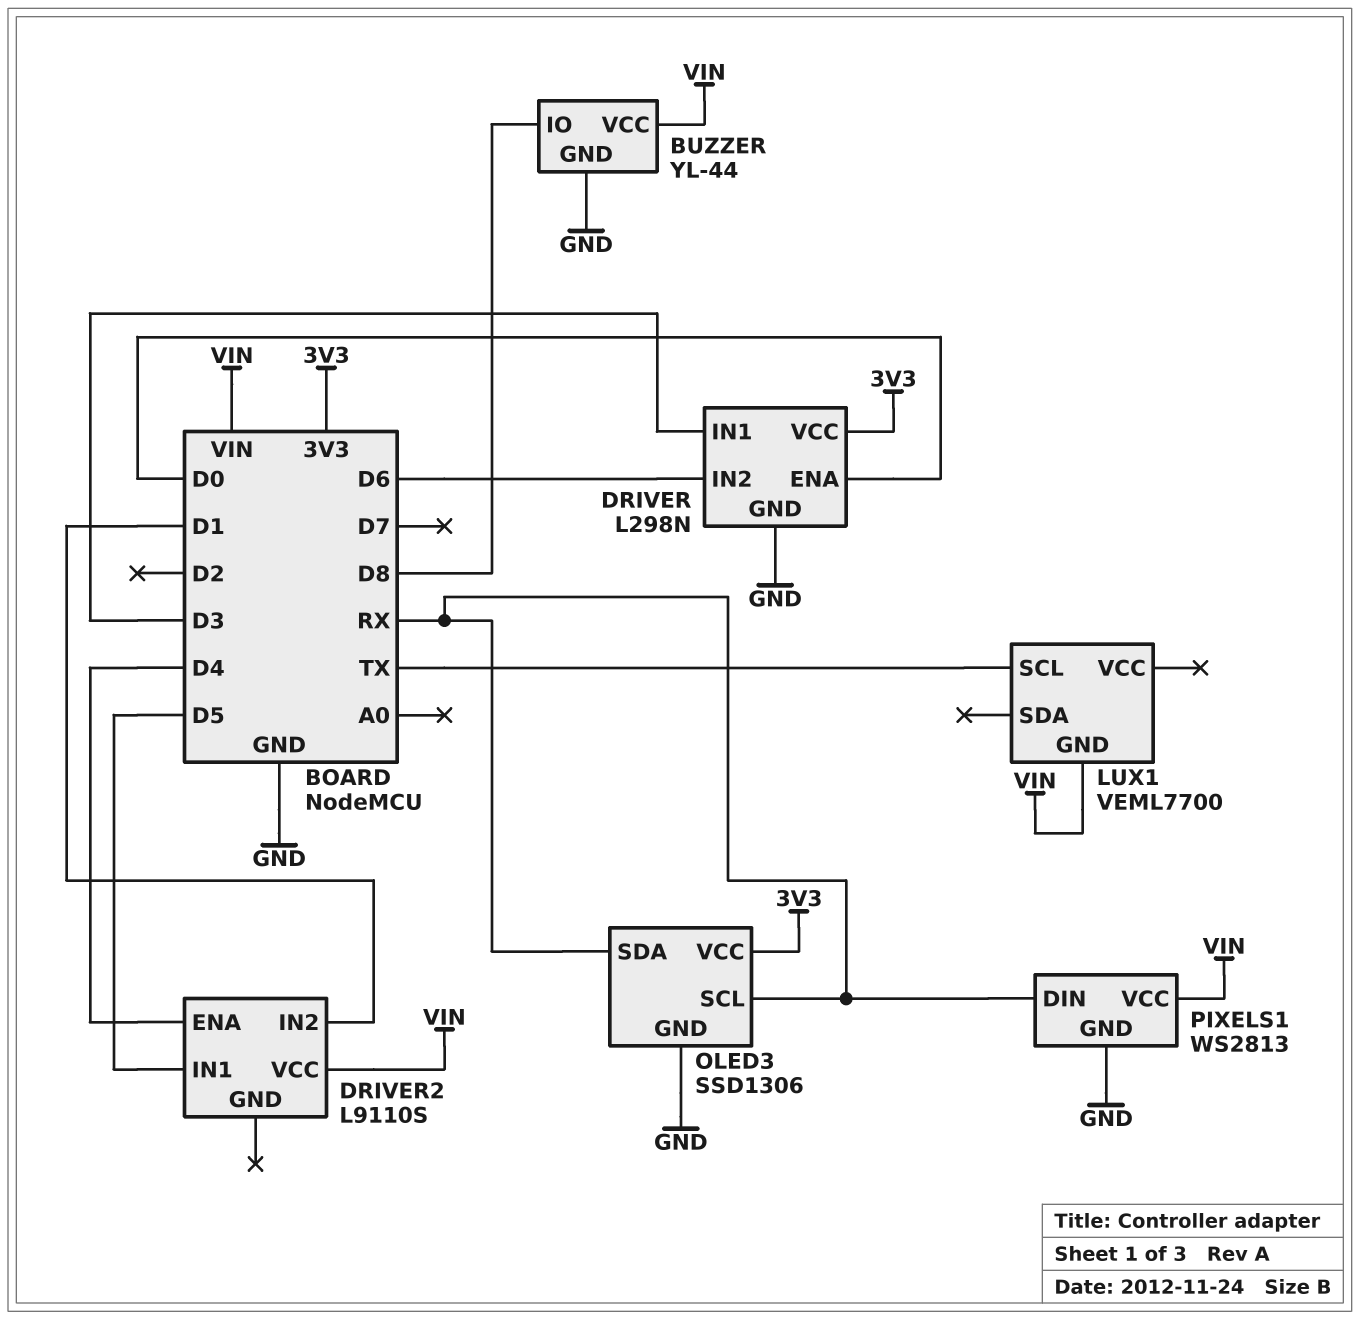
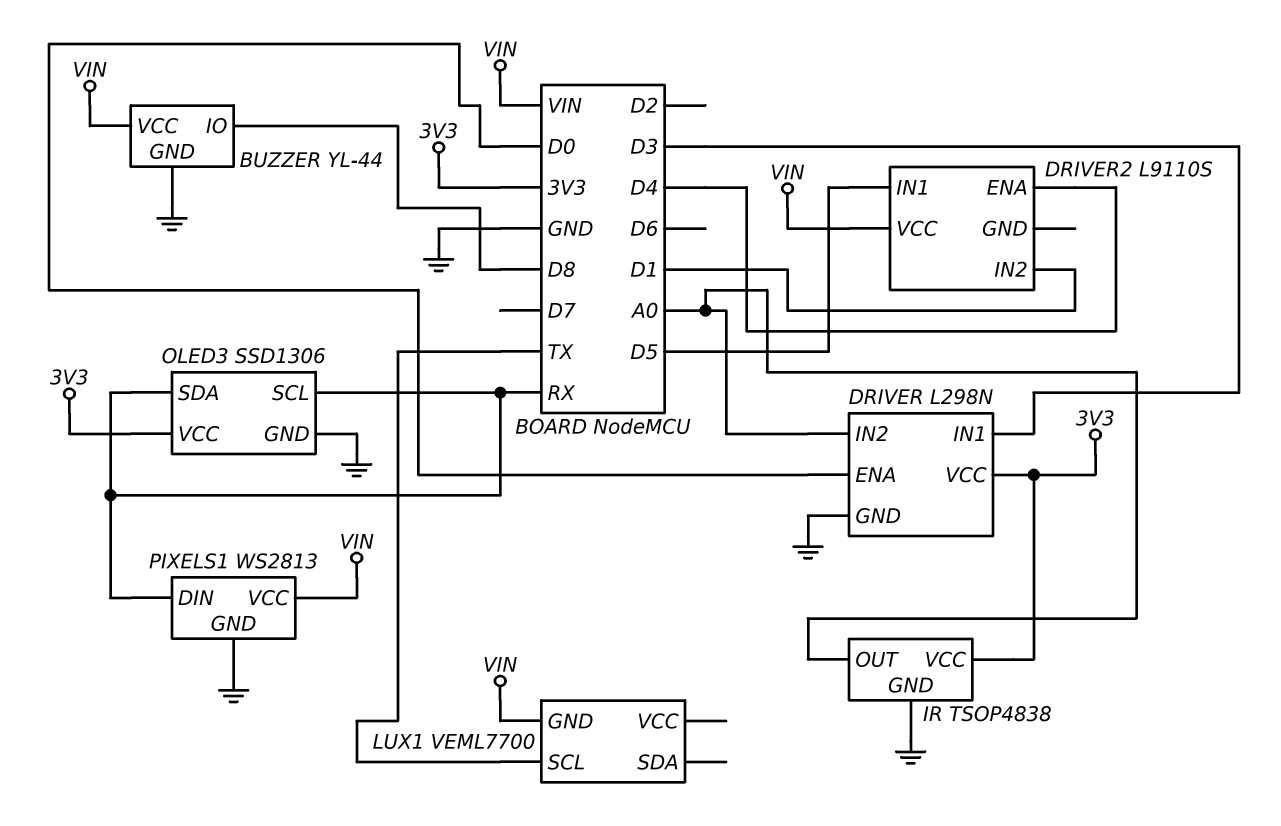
DRIVER pin IN2: D6 -> A0
IR: none -> TSOP4838
IR pin GND: none -> GND
IR pin OUT: none -> A0
IR pin VCC: none -> 3V3

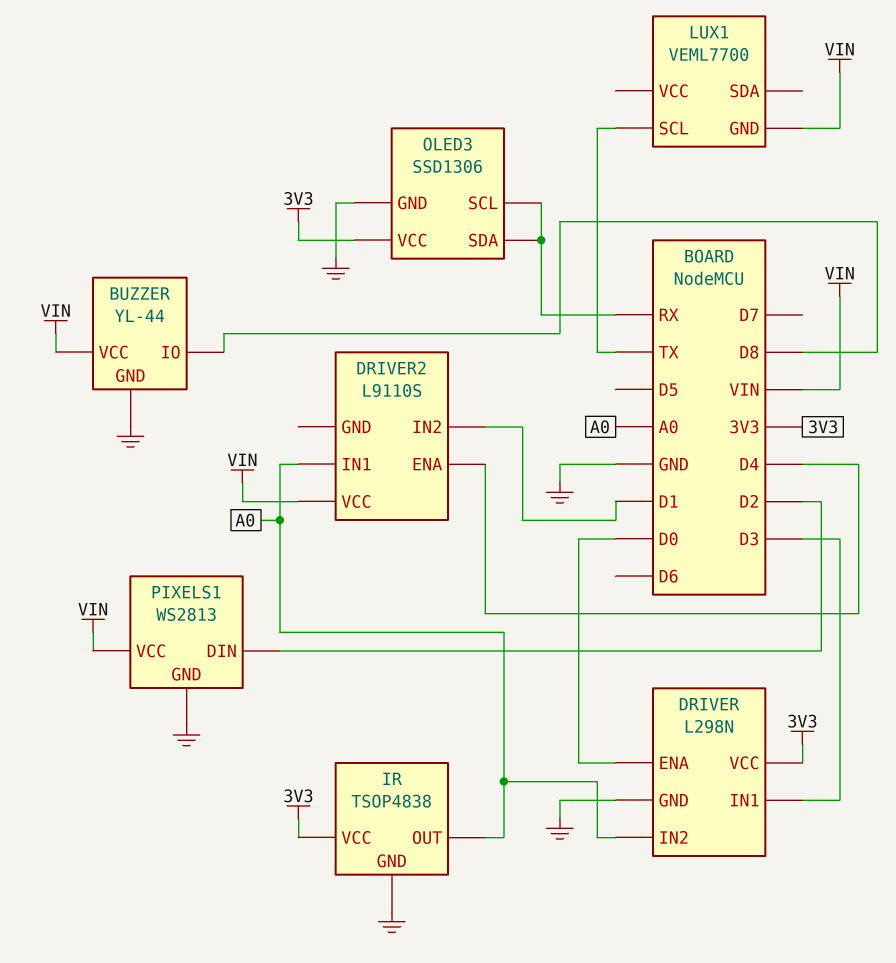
DRIVER2 pin IN1: D5 -> A0
PIXELS1 pin DIN: RX -> D2

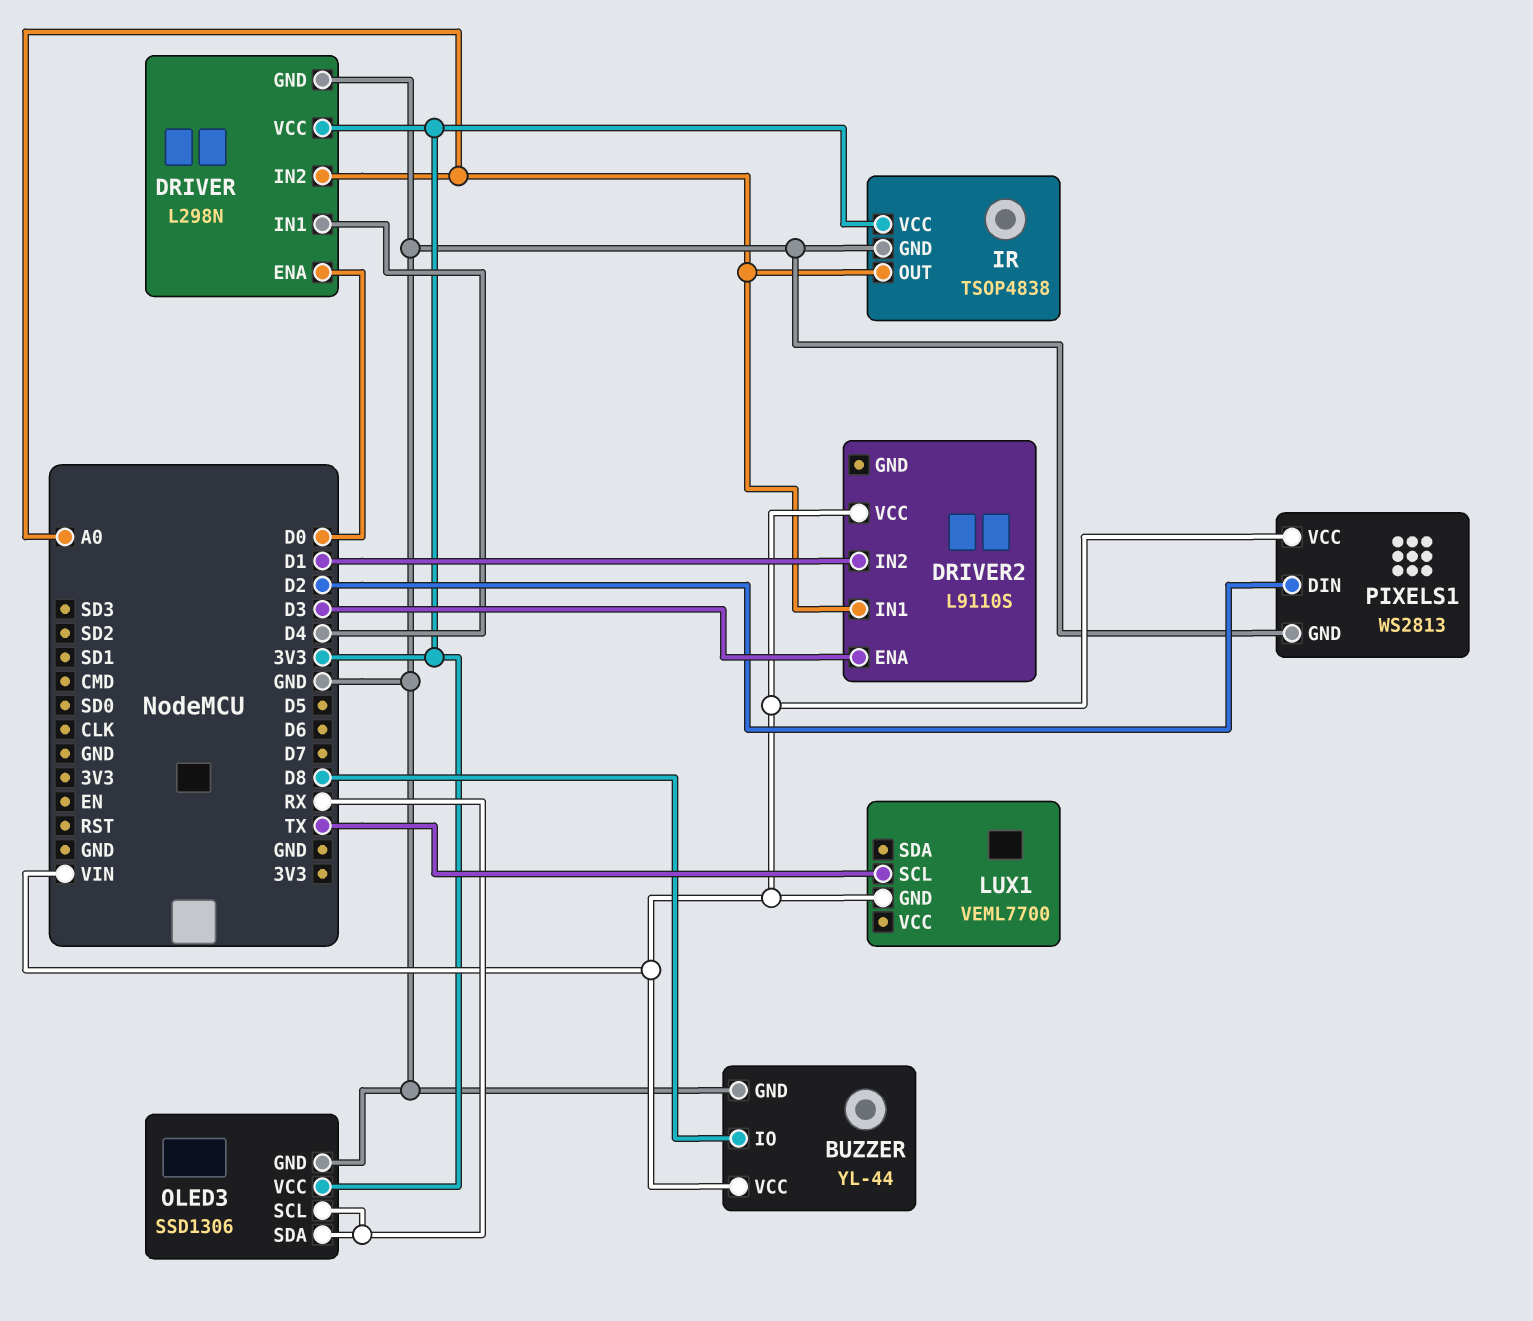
DRIVER pin IN1: D3 -> D4
DRIVER2 pin ENA: D4 -> D3

